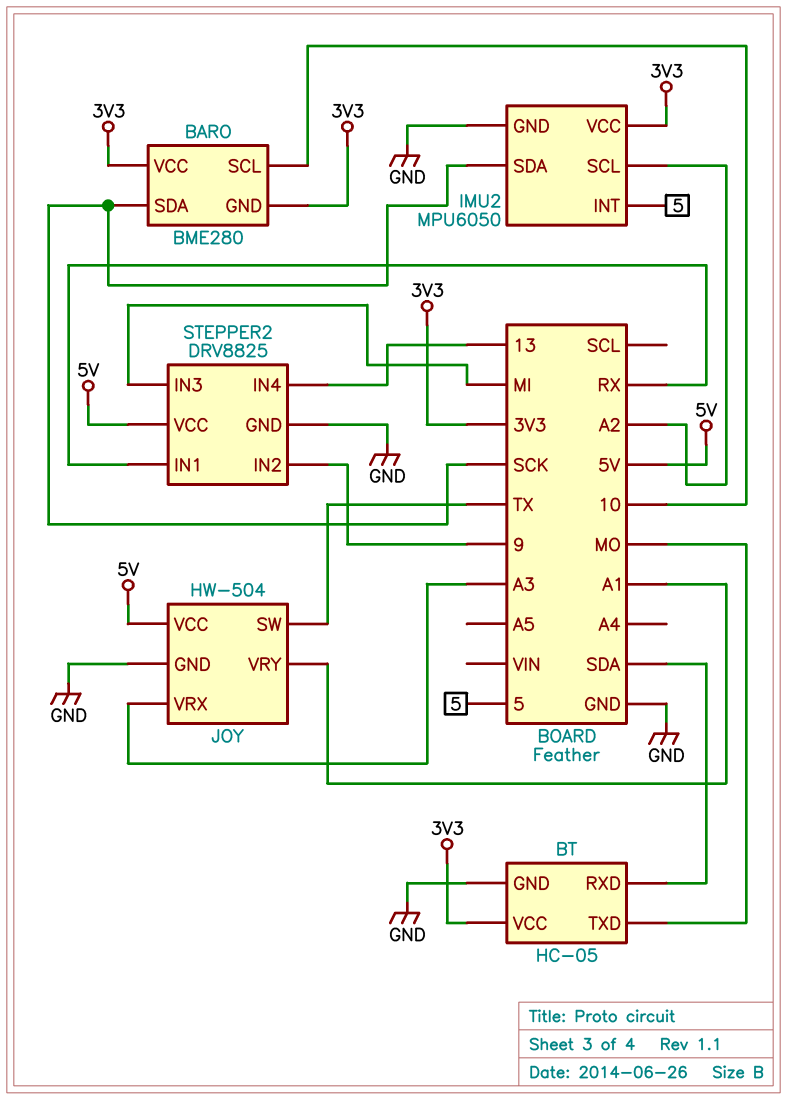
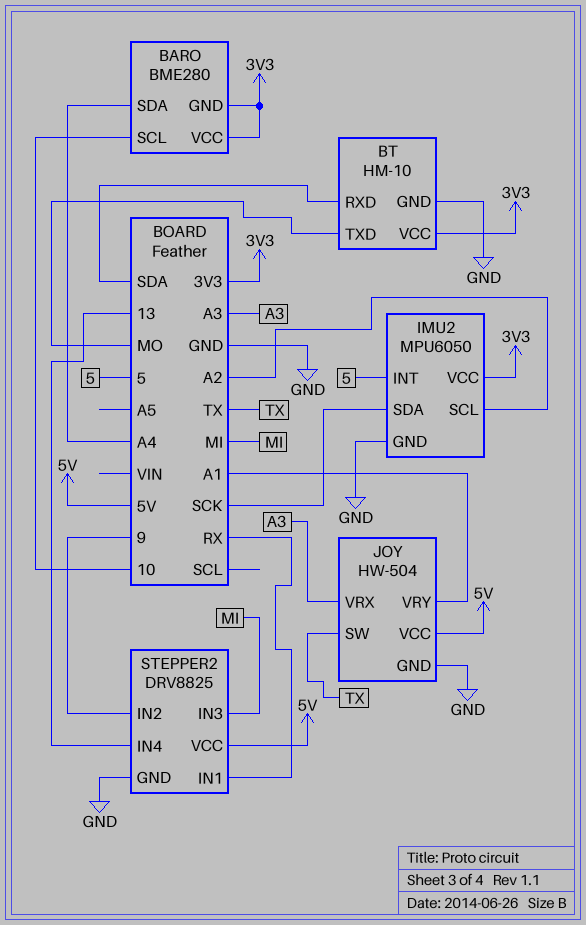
BARO pin SDA: SCK -> A4
BT: HC-05 -> HM-10

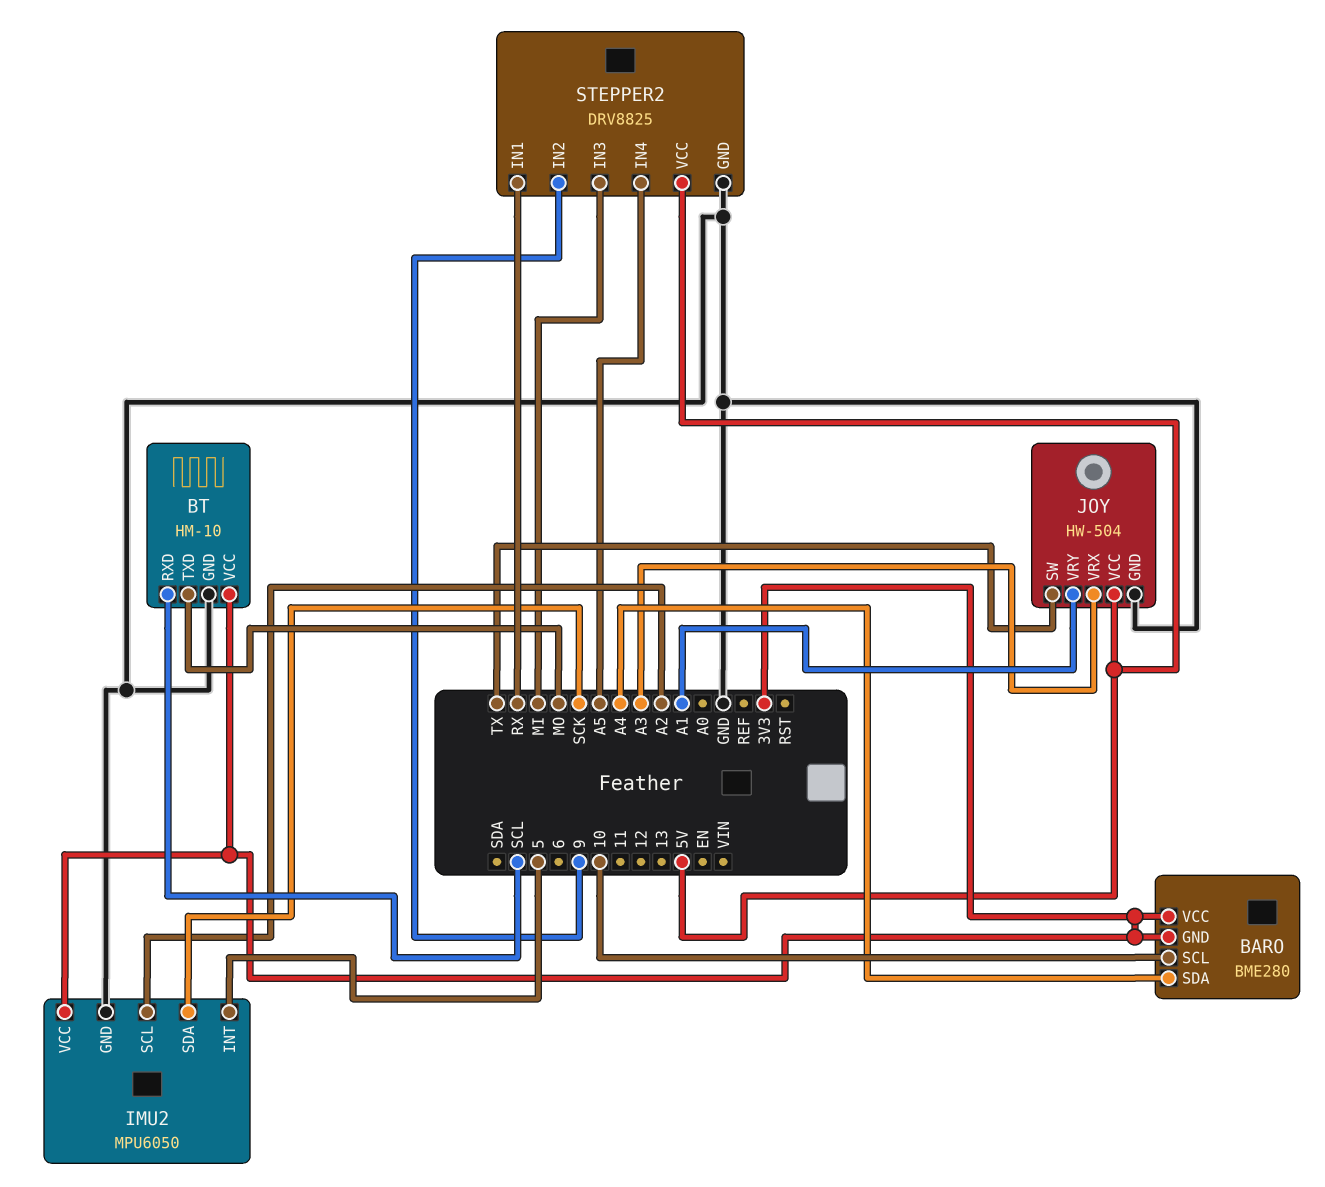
BT pin RXD: SDA -> SCL
STEPPER2 pin IN4: 13 -> A5

